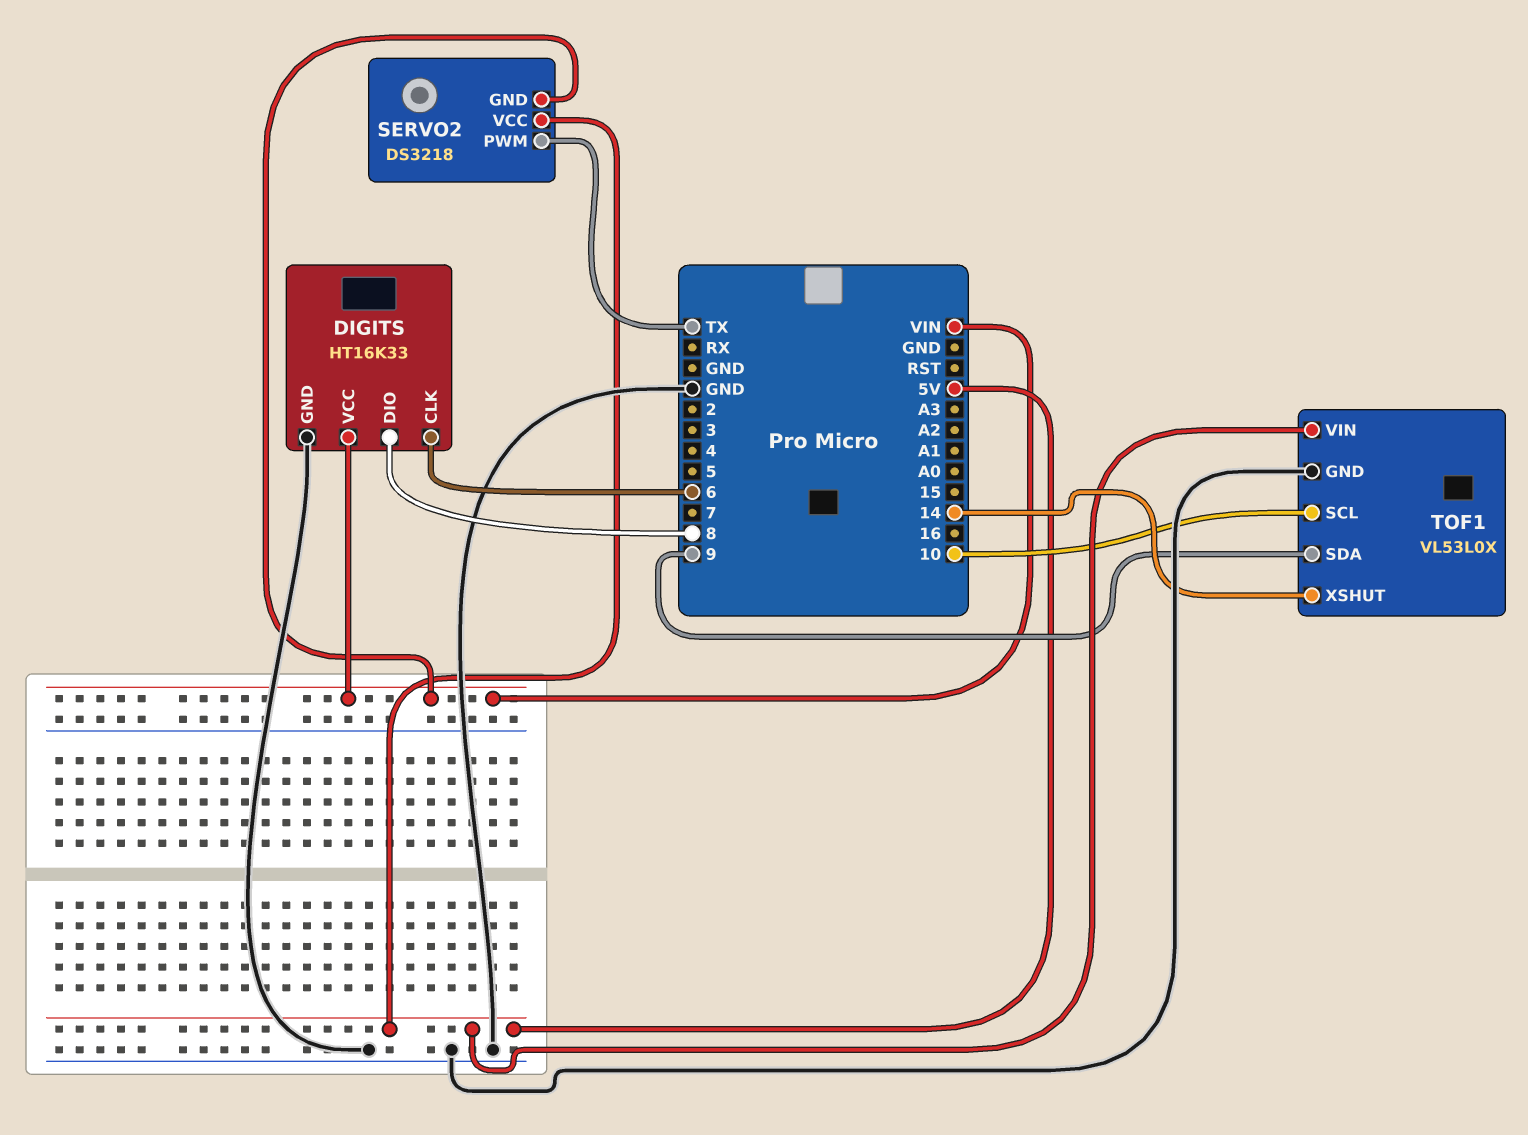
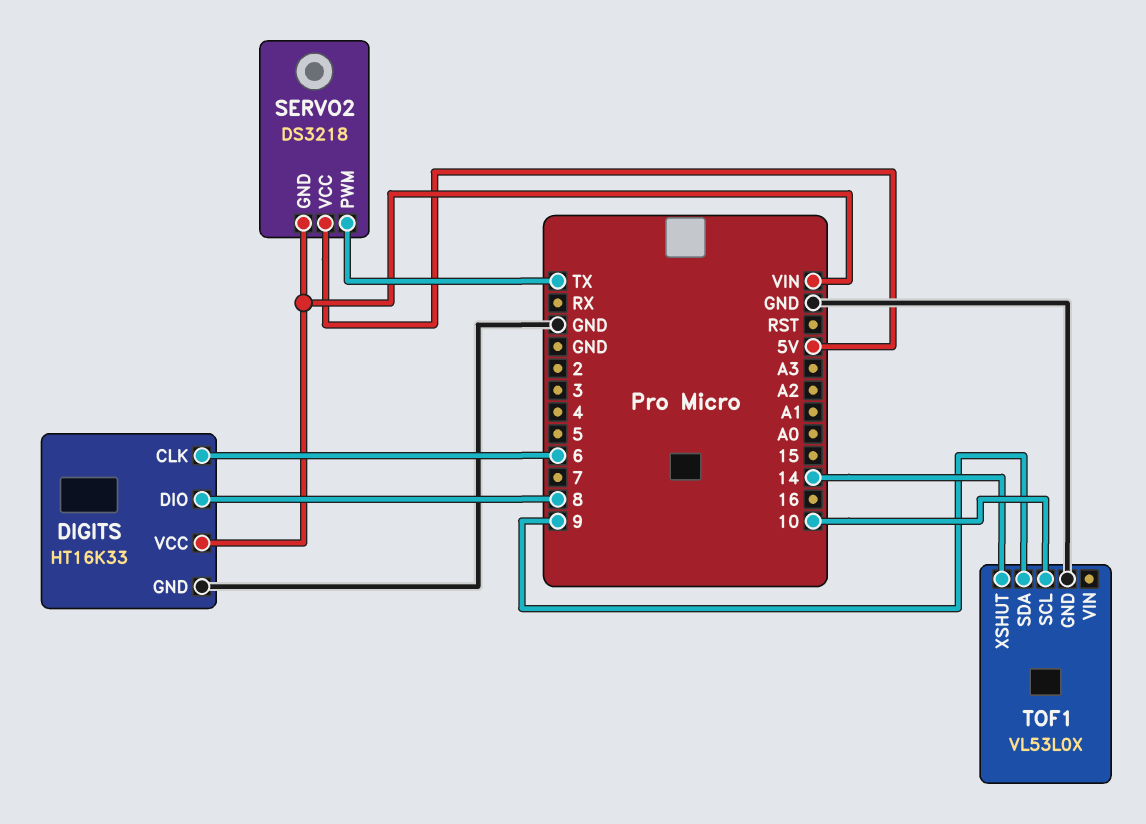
TOF1 pin VIN: 5V -> none

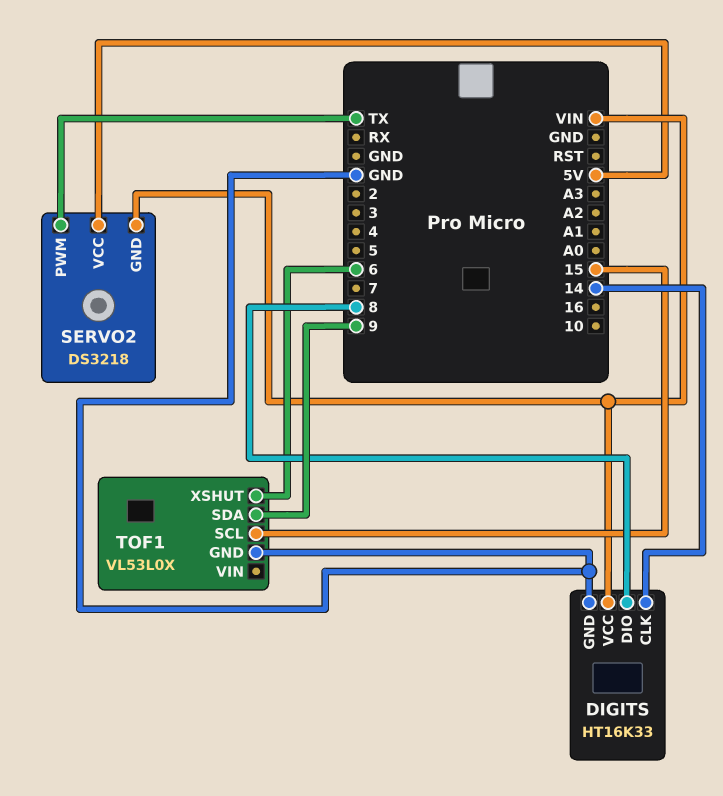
DIGITS pin CLK: 6 -> 14
TOF1 pin SCL: 10 -> 15
TOF1 pin XSHUT: 14 -> 6

